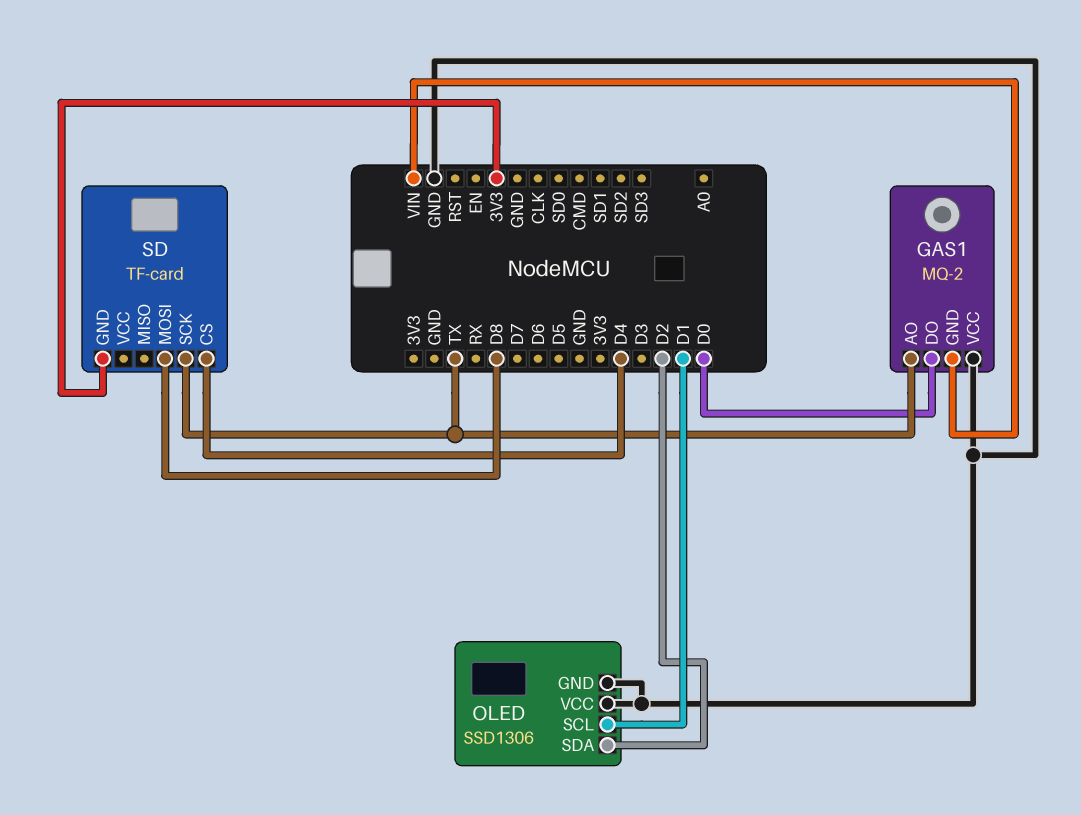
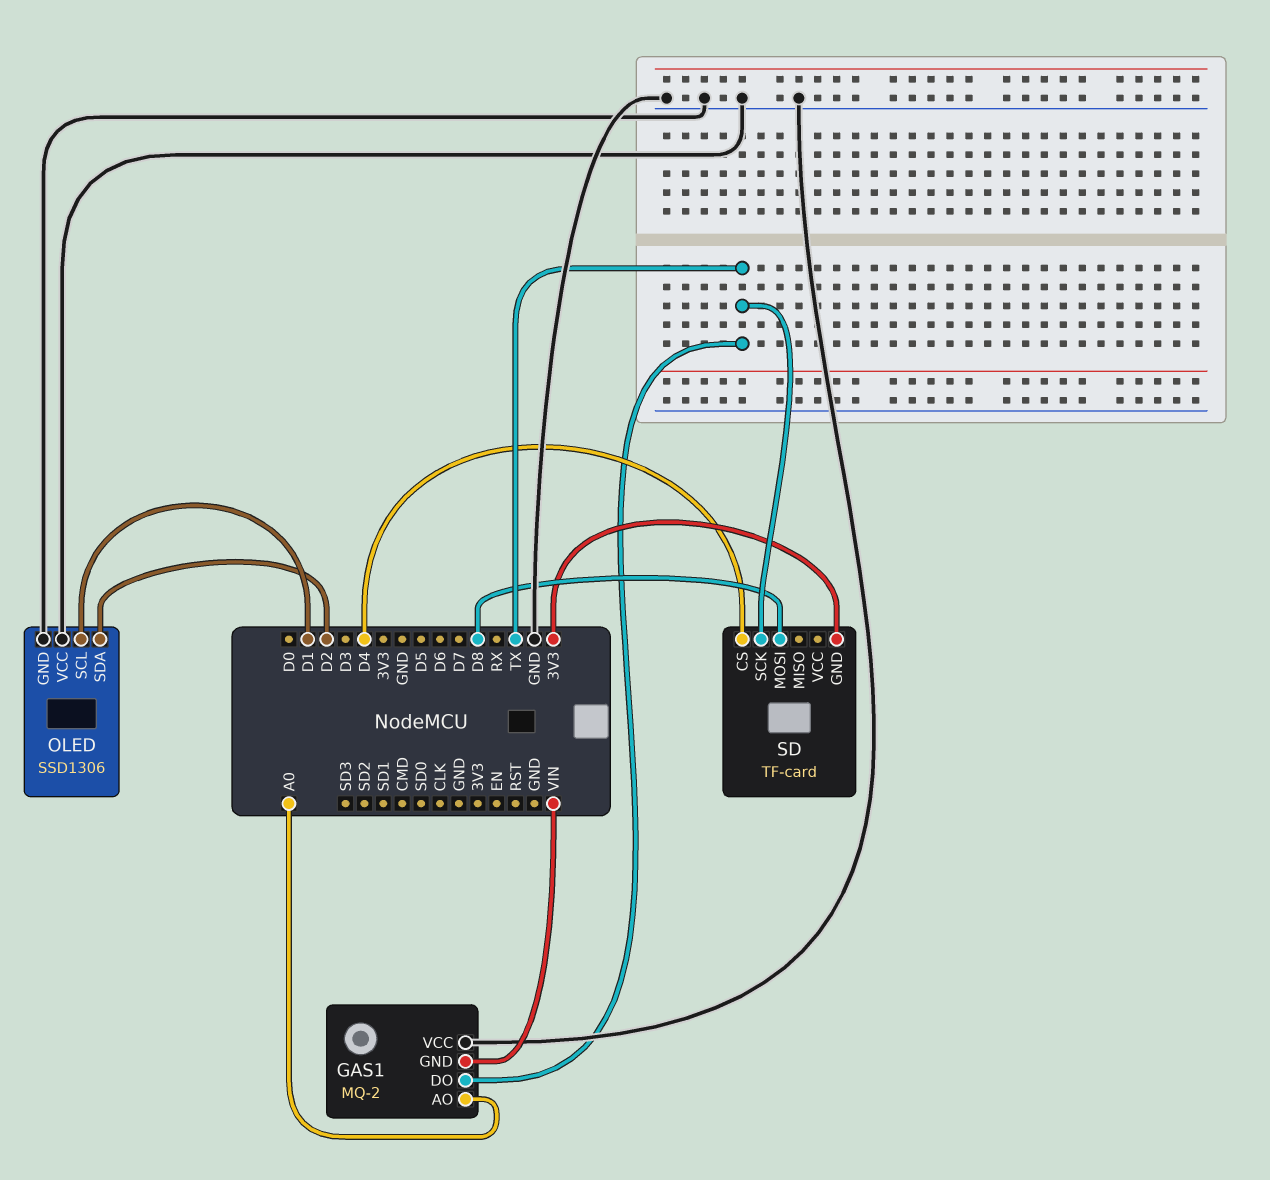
GAS1 pin AO: TX -> A0
GAS1 pin DO: D0 -> TX

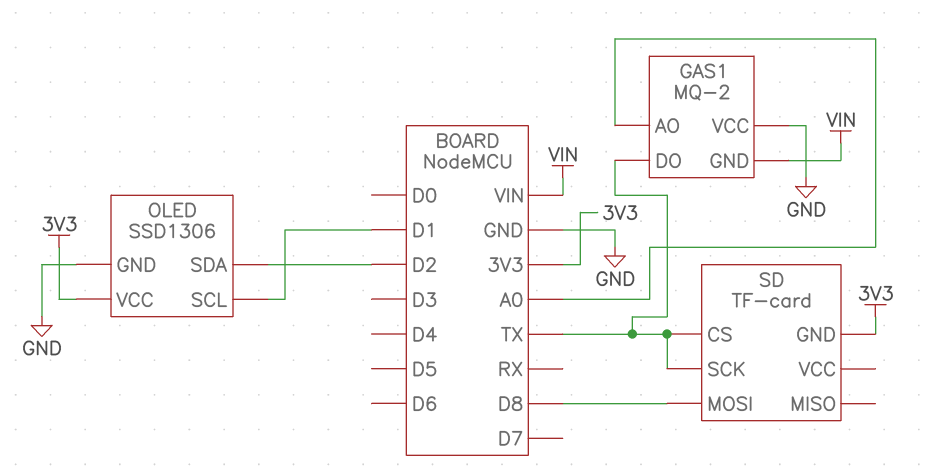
OLED pin VCC: GND -> 3V3
SD pin CS: D4 -> TX

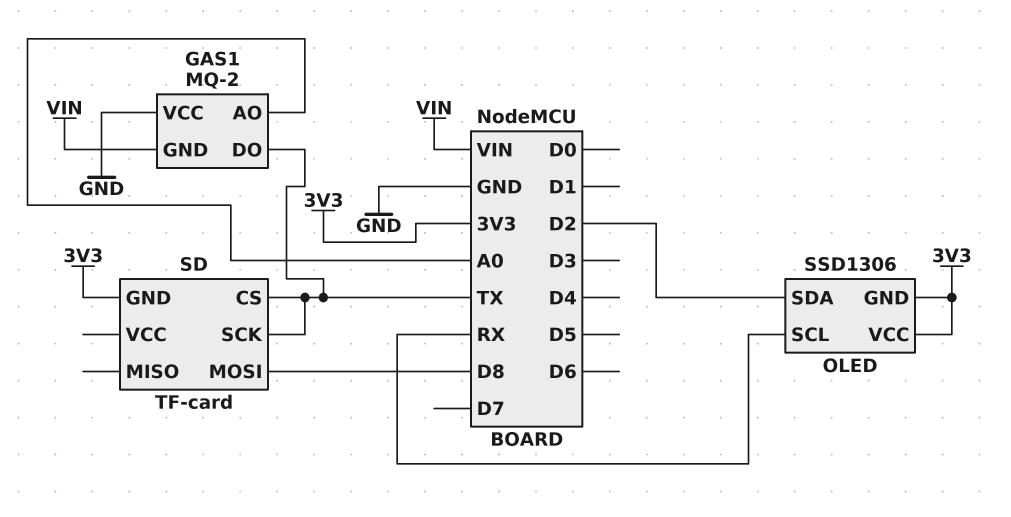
OLED pin GND: GND -> 3V3
OLED pin SCL: D1 -> RX

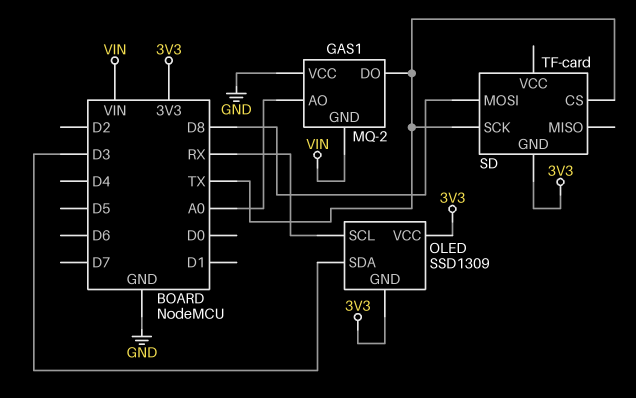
OLED: SSD1306 -> SSD1309
OLED pin SDA: D2 -> D3

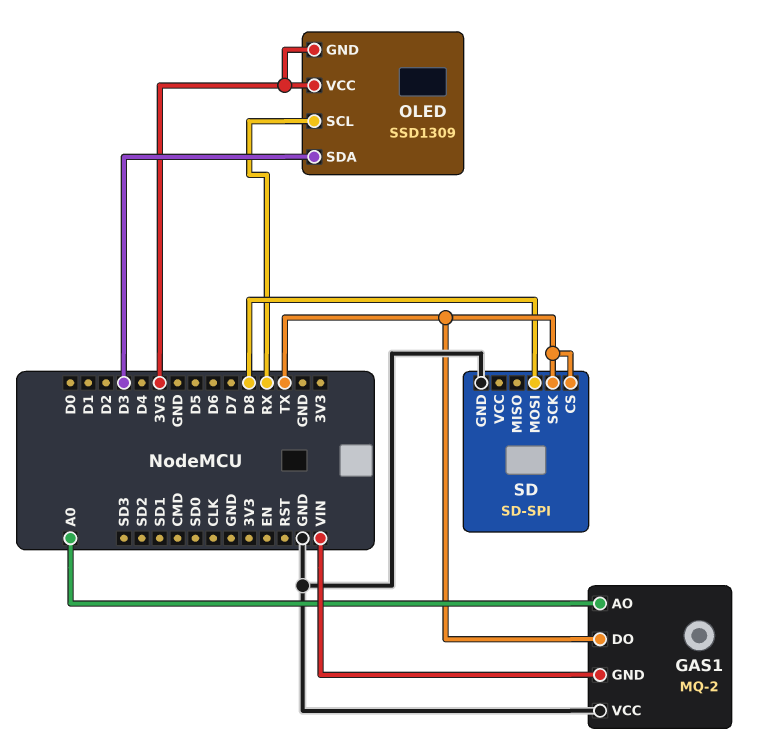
SD: TF-card -> SD-SPI
SD pin GND: 3V3 -> GND

